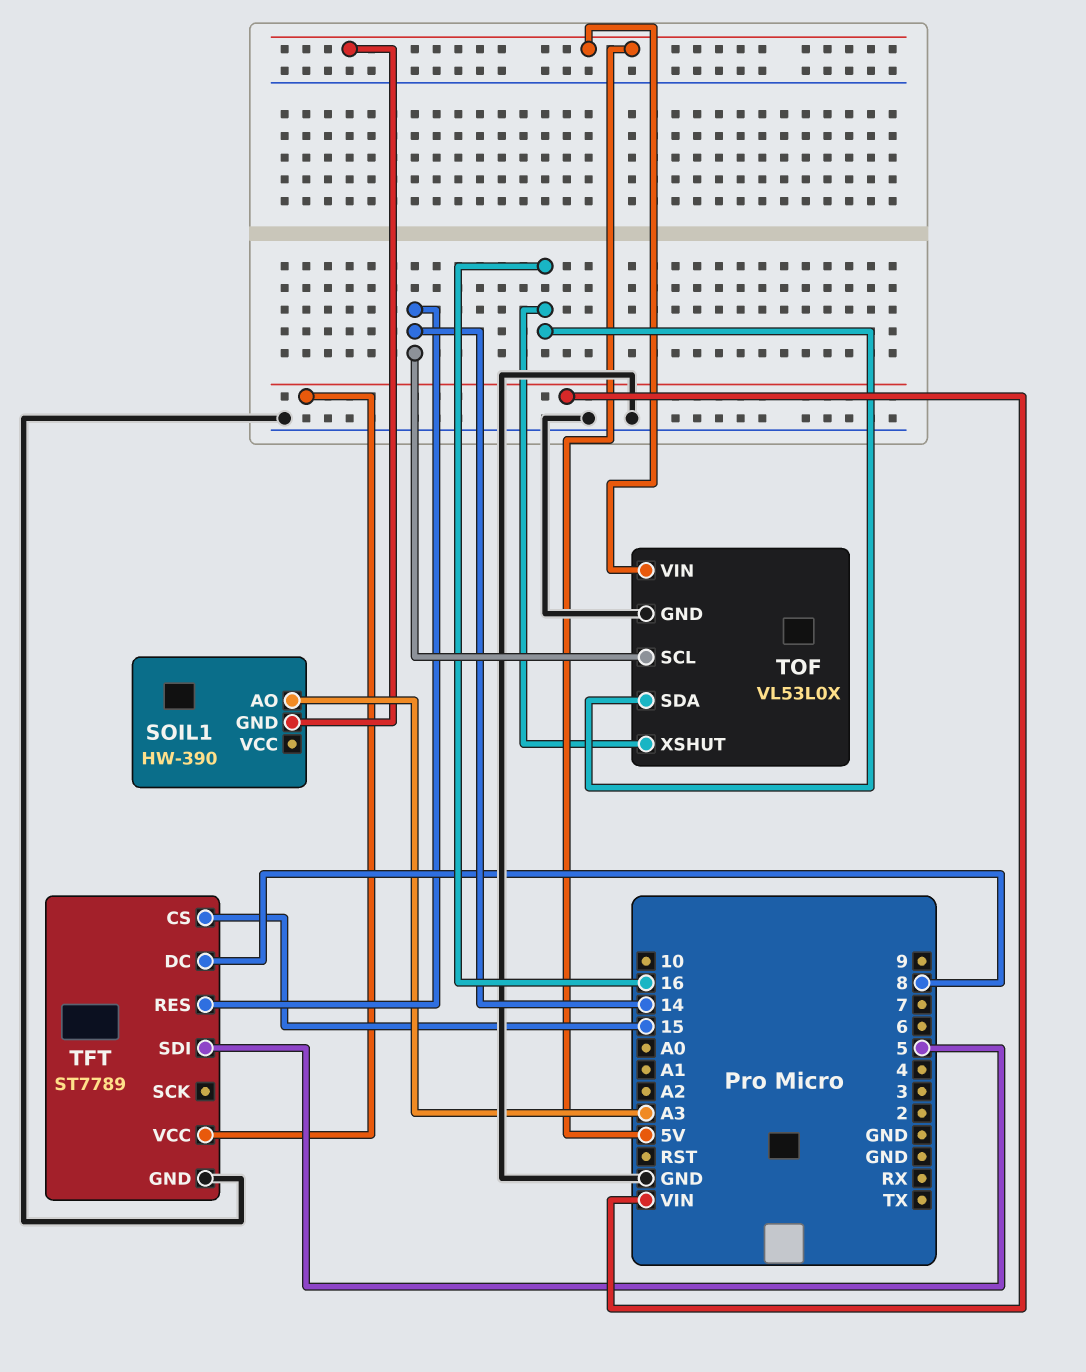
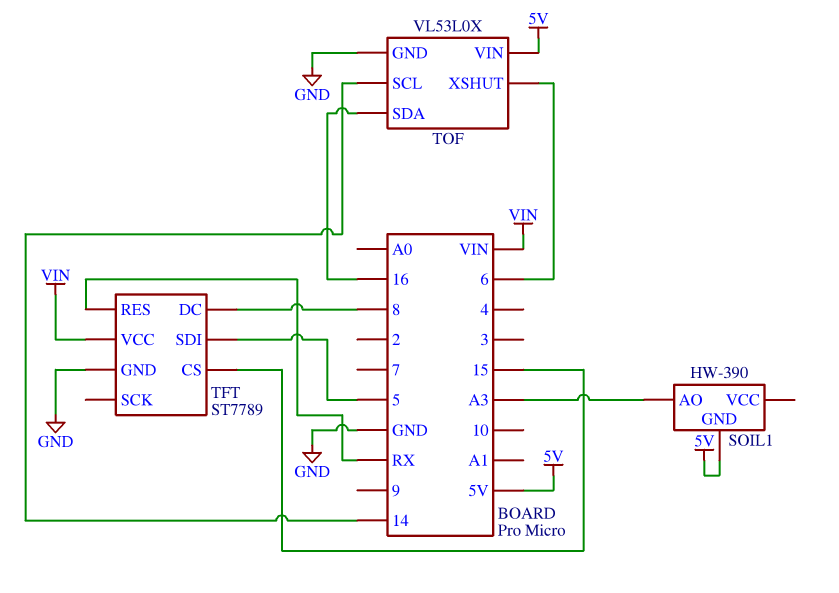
TFT pin RES: 14 -> RX
TOF pin XSHUT: 16 -> 6

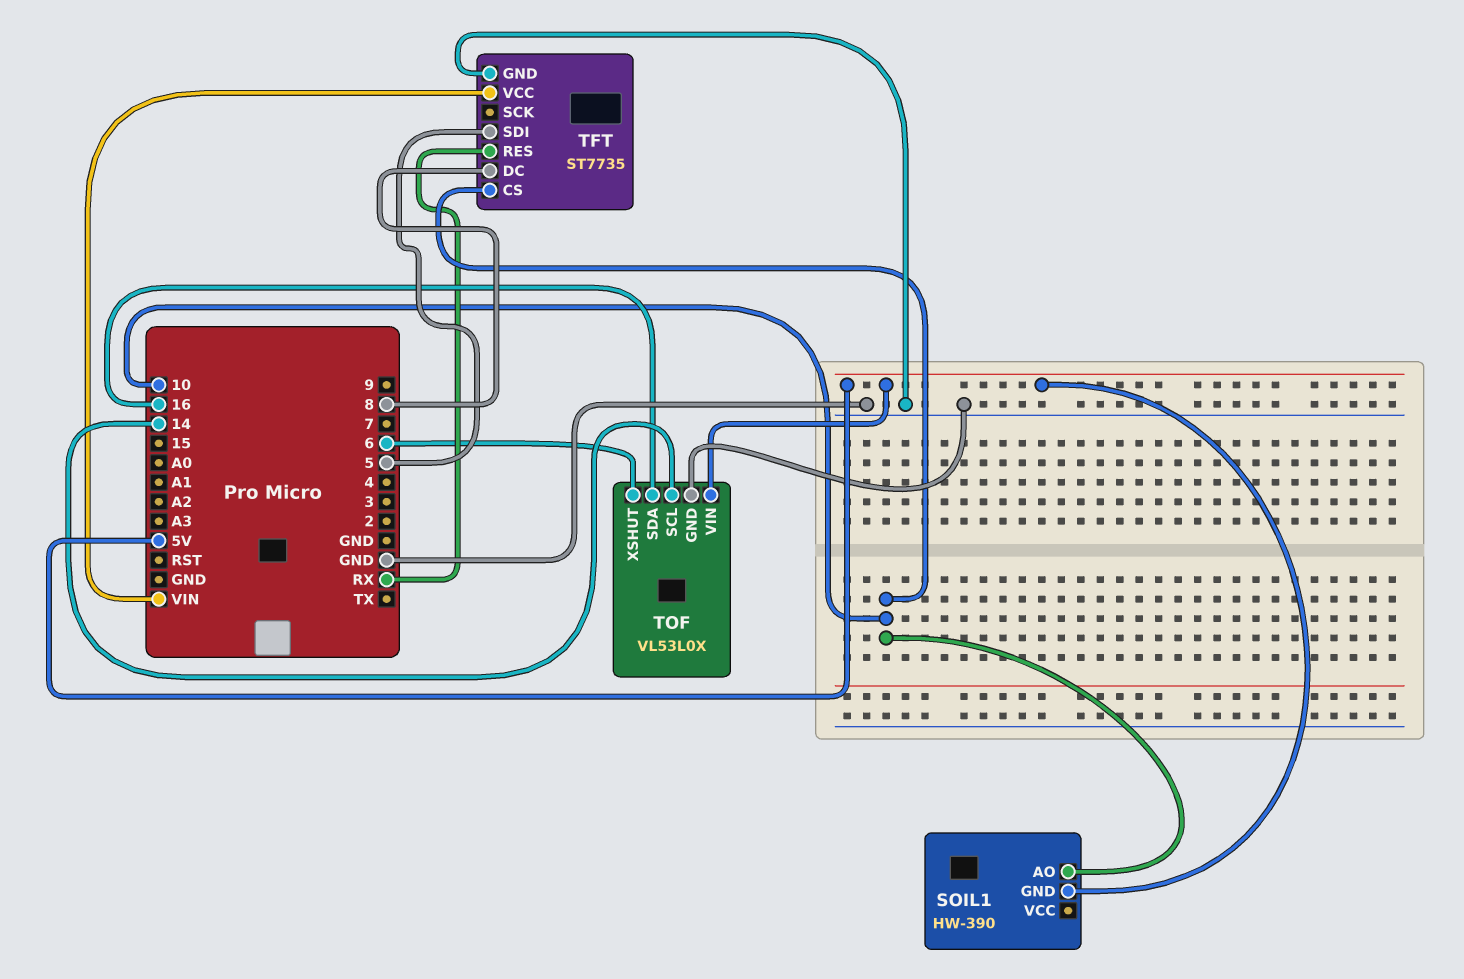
SOIL1 pin AO: A3 -> 10
TFT: ST7789 -> ST7735
TFT pin CS: 15 -> 10

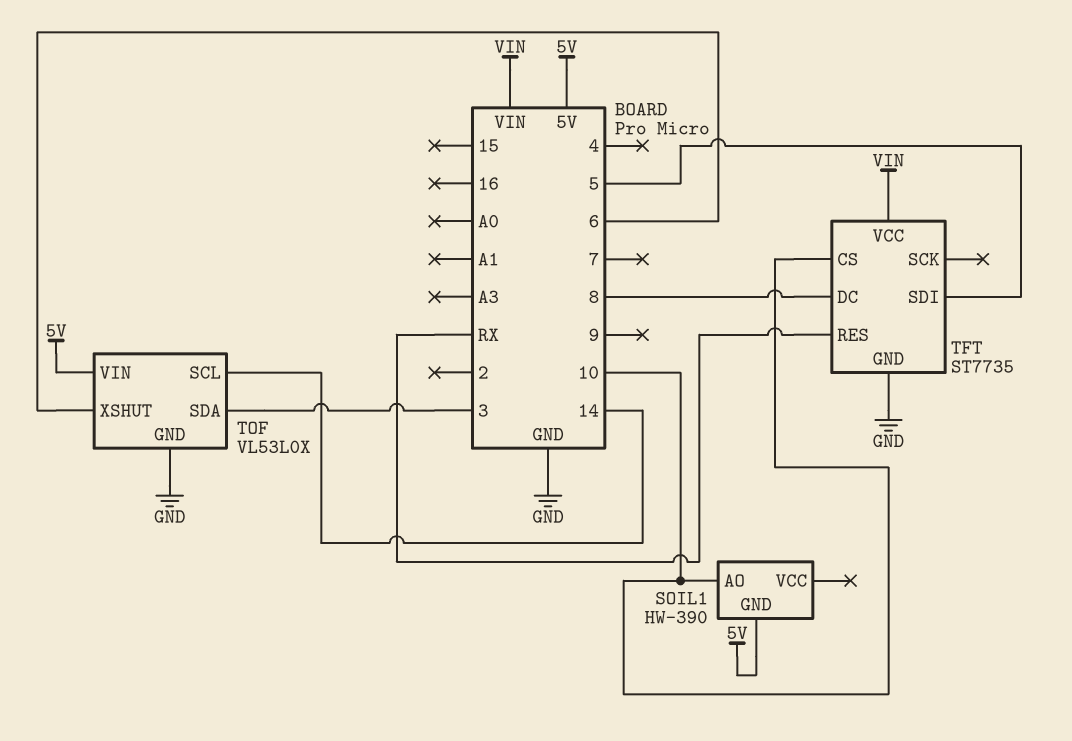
TOF pin SDA: 16 -> 3

